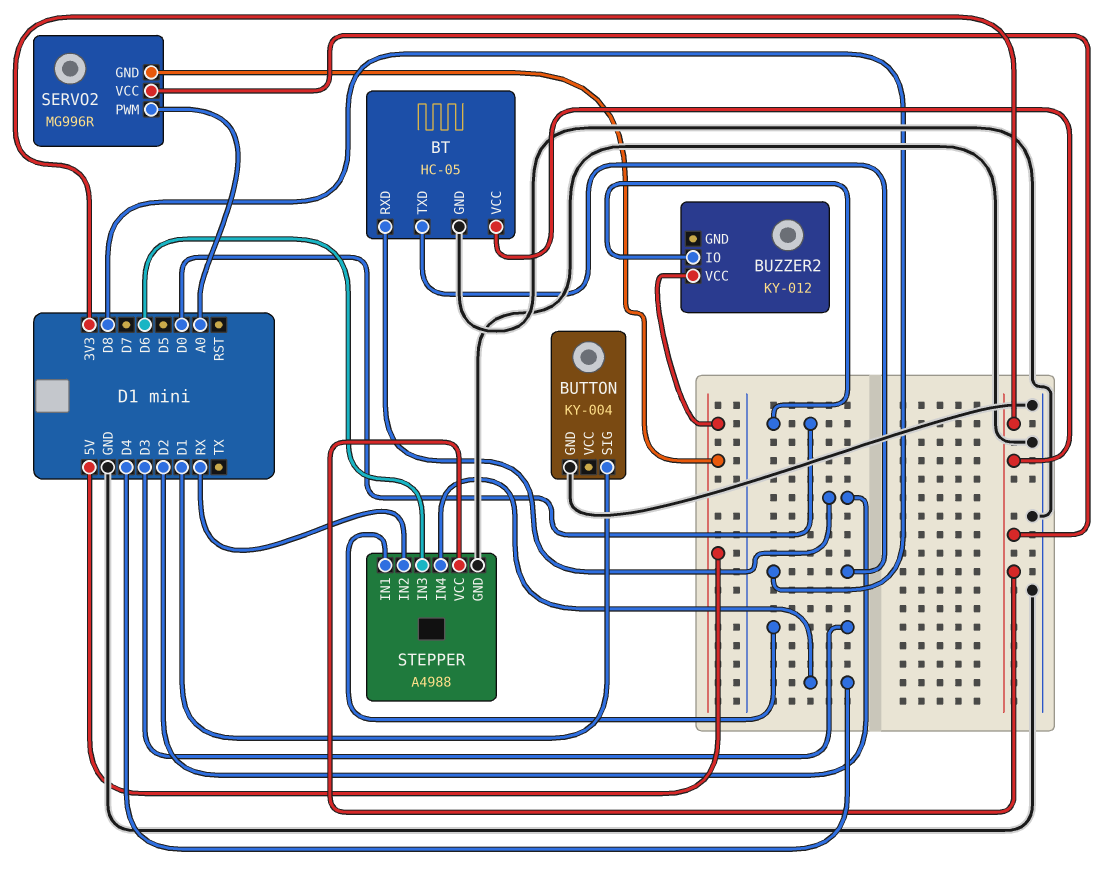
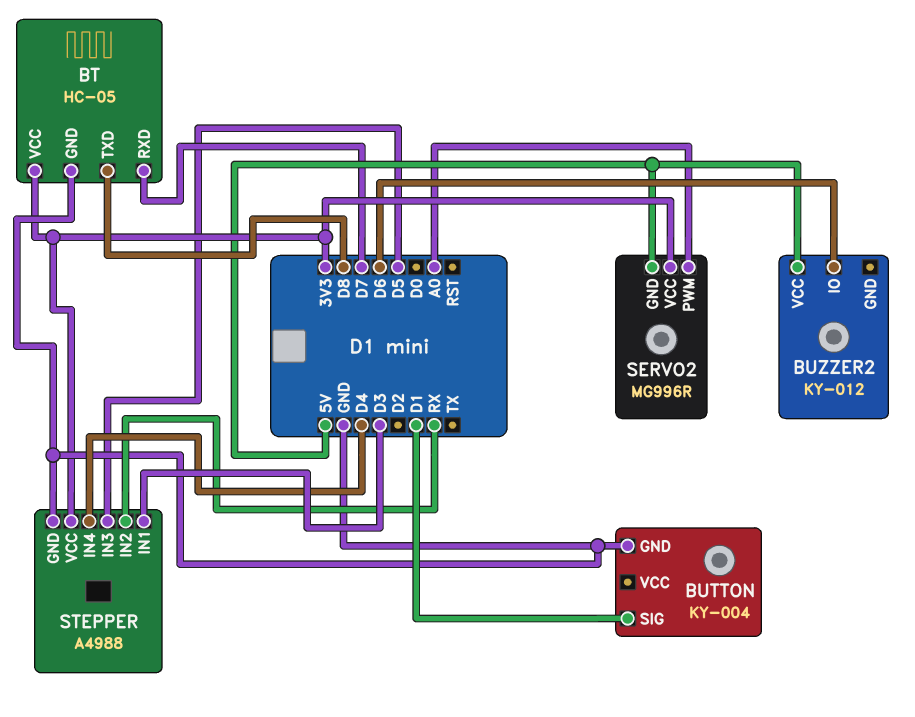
BT pin RXD: D2 -> D7
BUZZER2 pin IO: D0 -> D6
STEPPER pin IN3: D6 -> D5

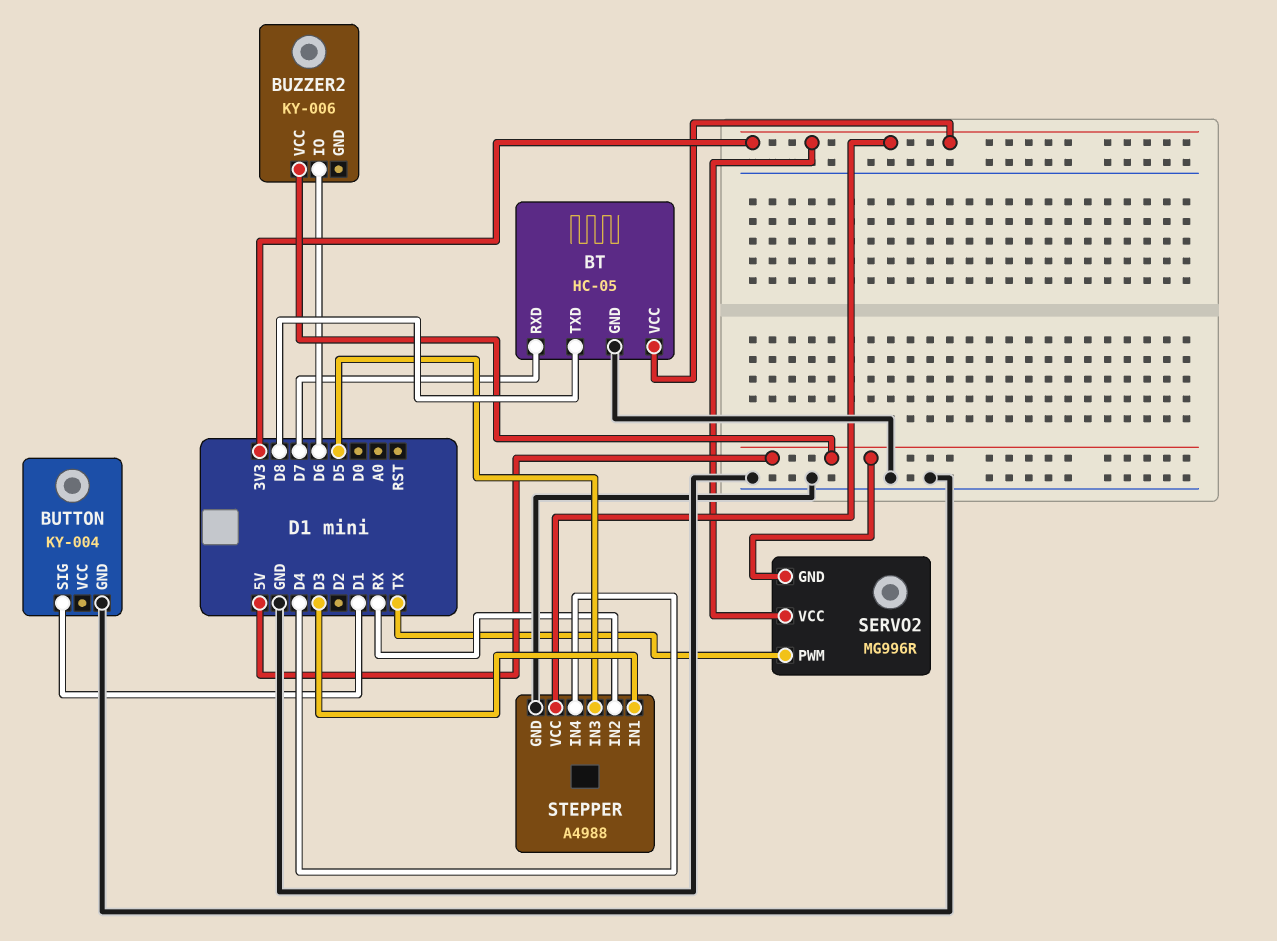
BUZZER2: KY-012 -> KY-006
SERVO2 pin PWM: A0 -> TX

